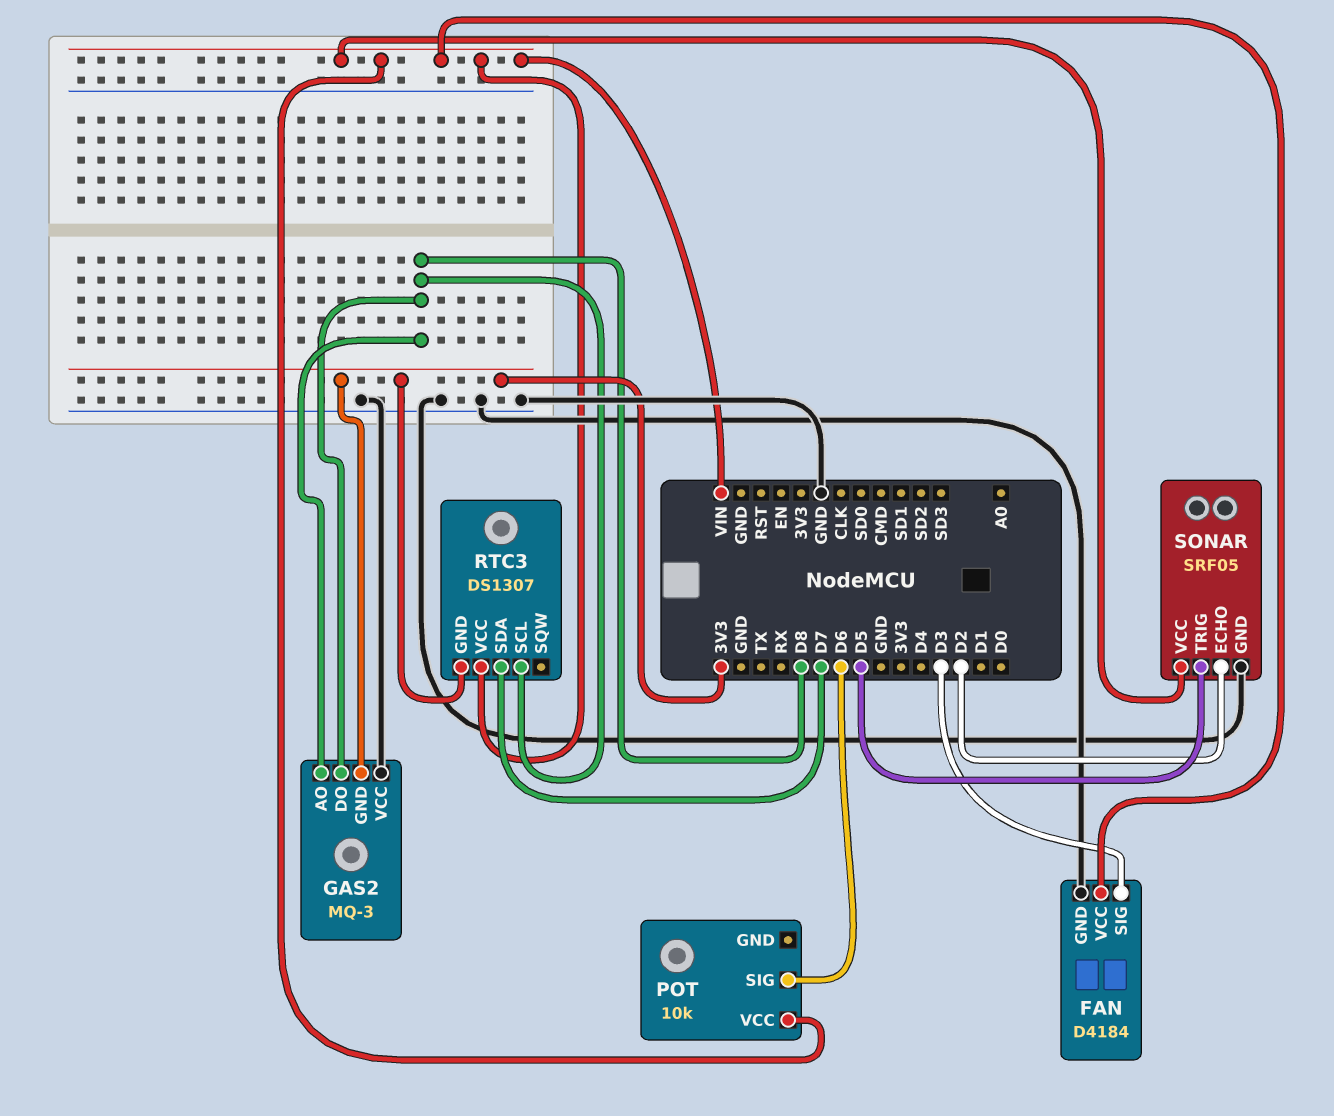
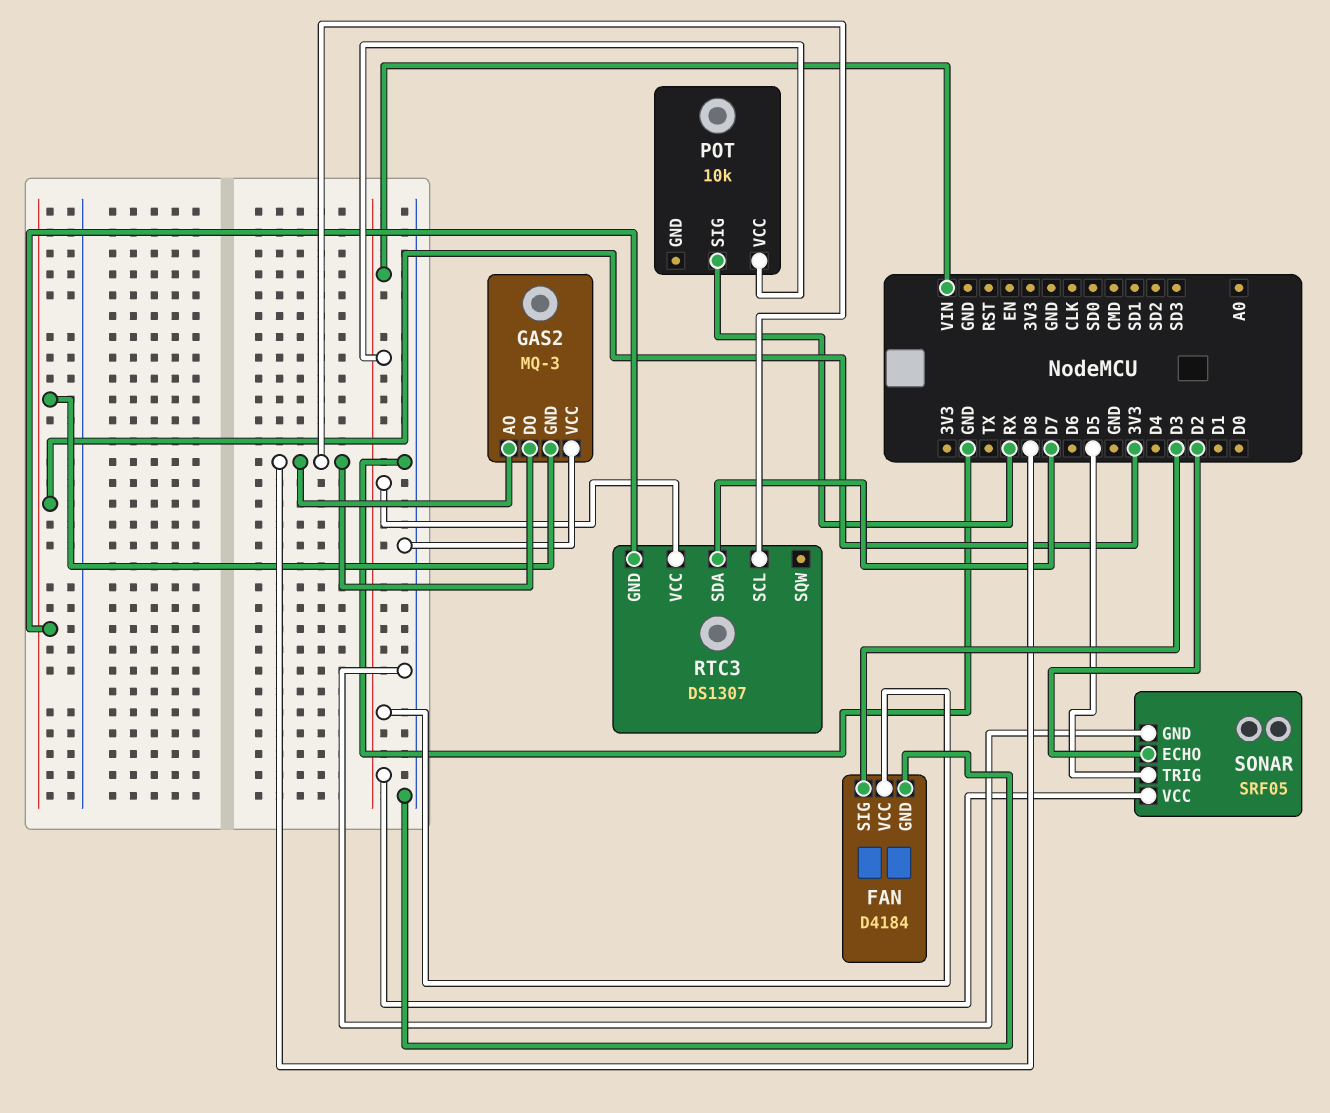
POT pin SIG: D6 -> RX

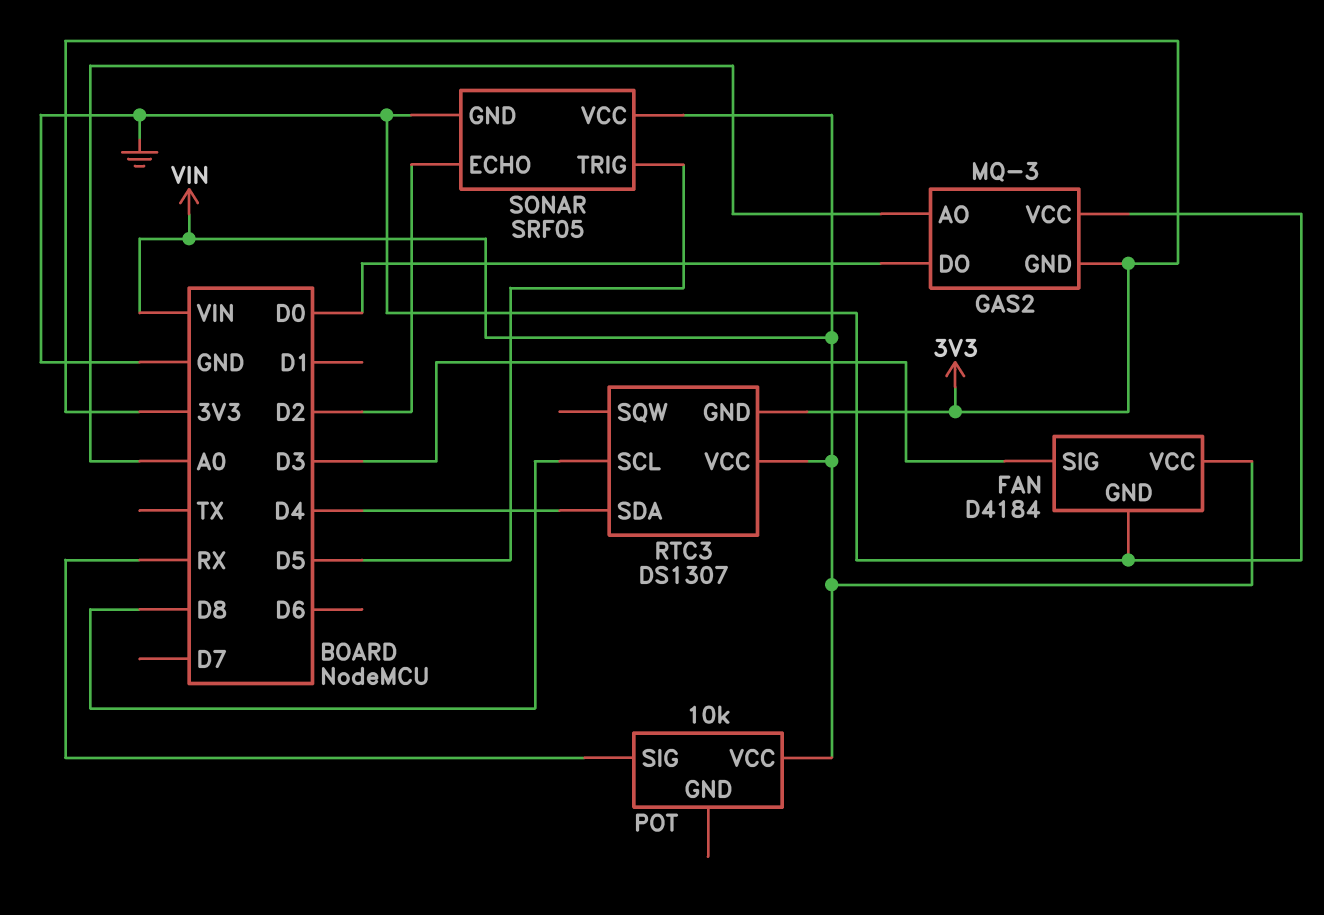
GAS2 pin AO: D8 -> A0
GAS2 pin DO: D8 -> D0
RTC3 pin SDA: D7 -> D4

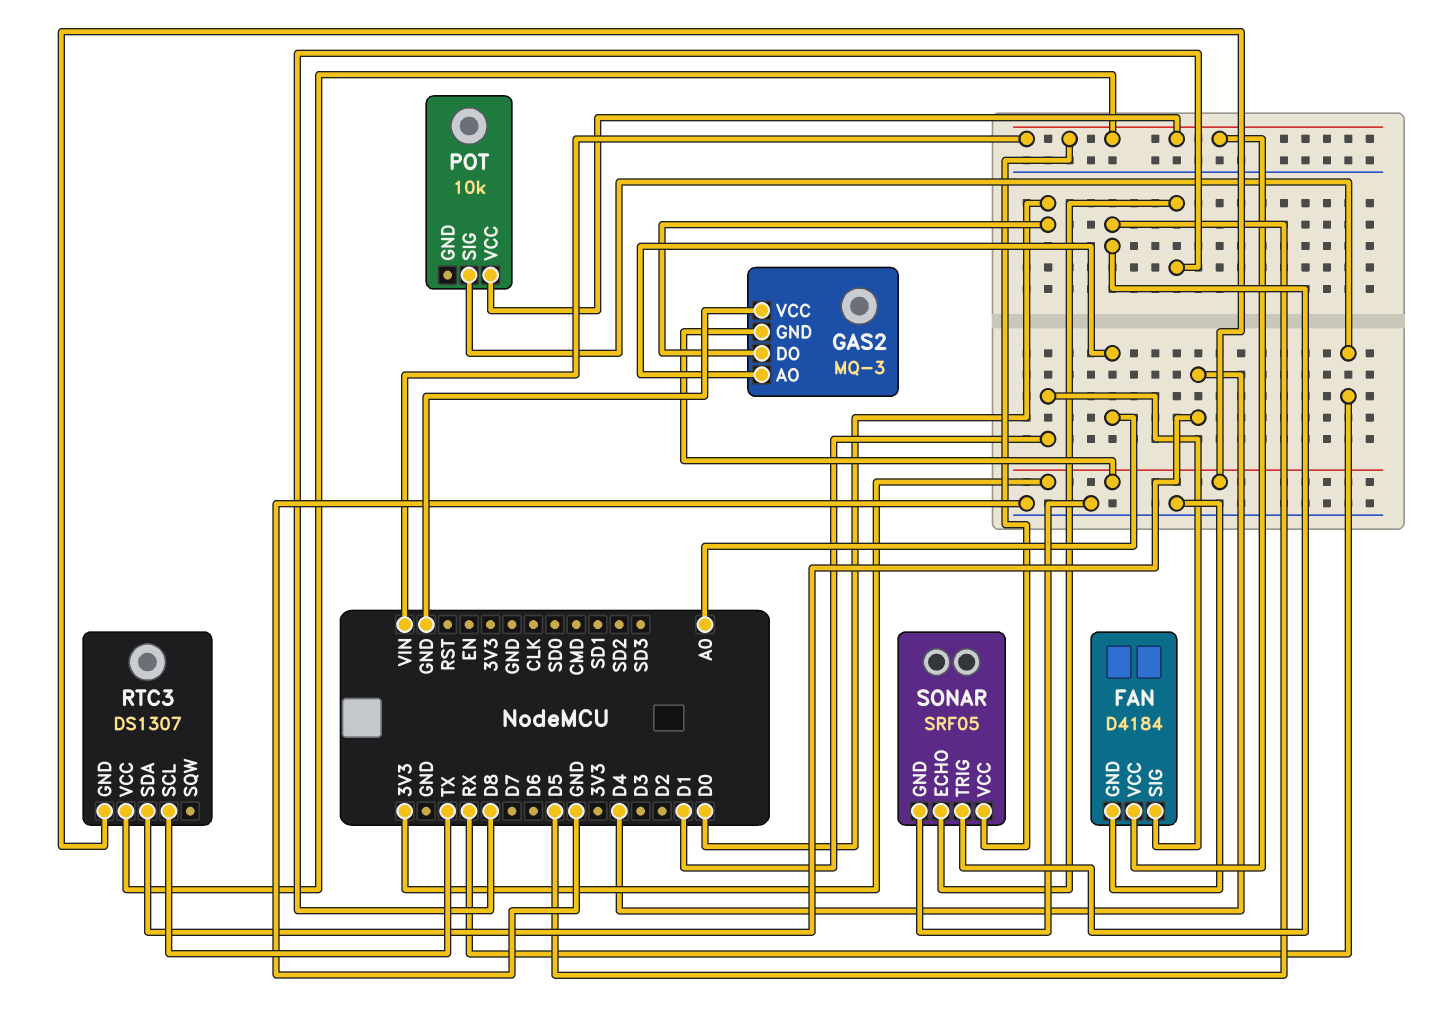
FAN pin SIG: D3 -> D1
RTC3 pin SCL: D8 -> TX
SONAR pin ECHO: D2 -> D8

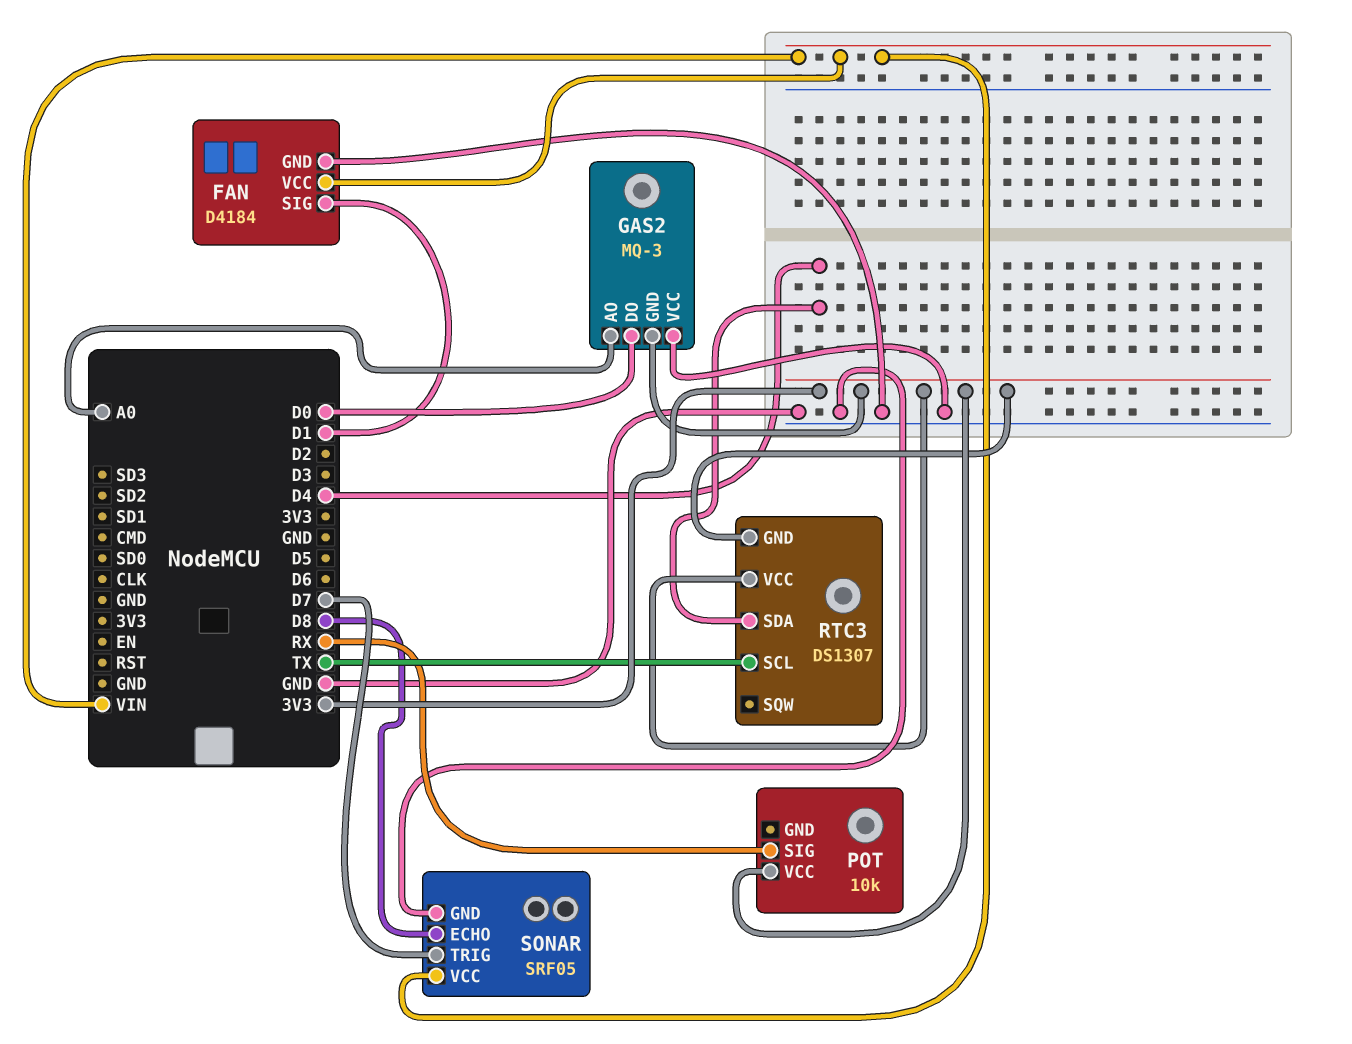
POT pin VCC: VIN -> 3V3
RTC3 pin VCC: VIN -> 3V3
SONAR pin TRIG: D5 -> D7

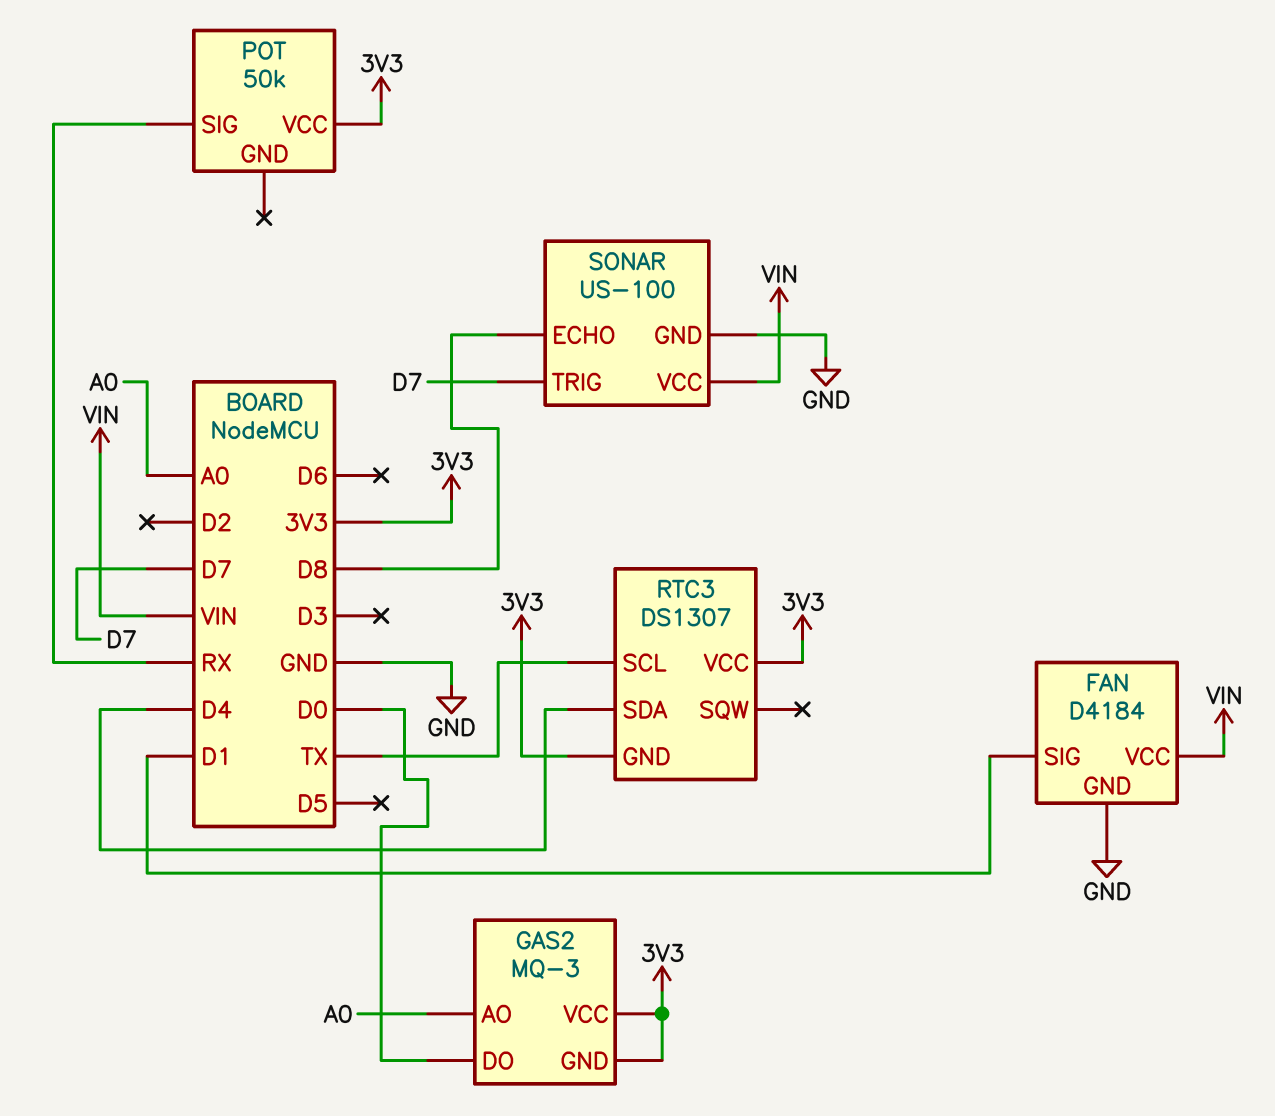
GAS2 pin VCC: GND -> 3V3
POT: 10k -> 50k
SONAR: SRF05 -> US-100

